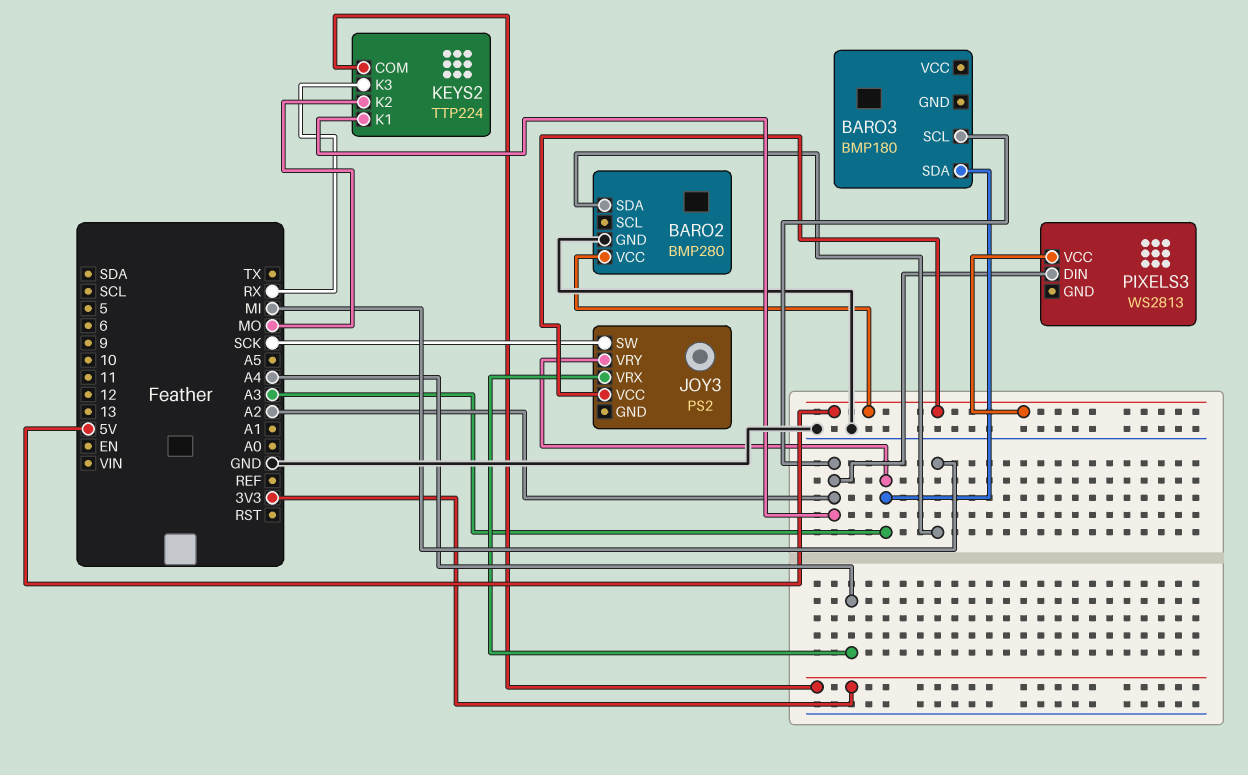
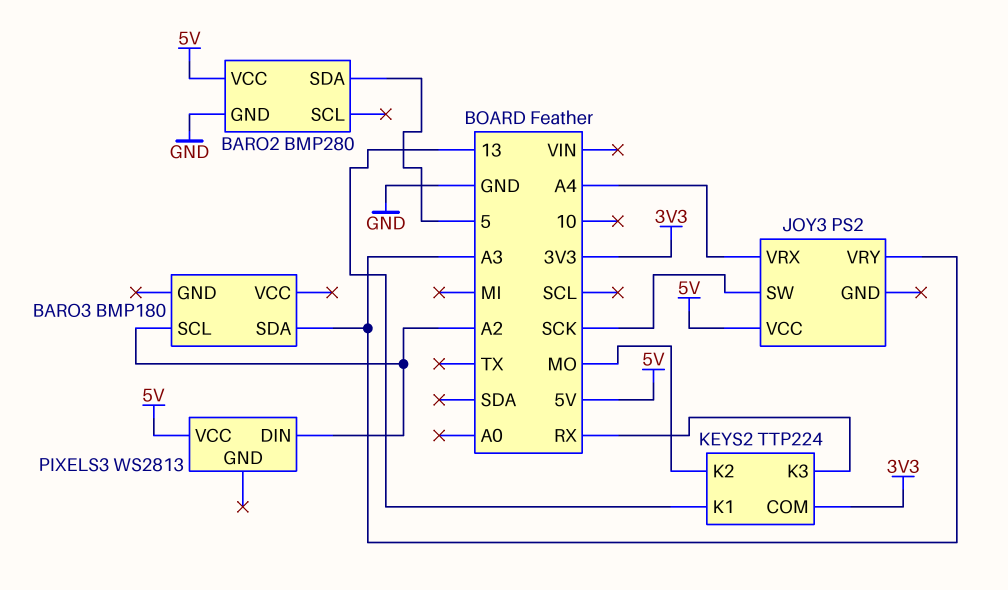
BARO2 pin SDA: MI -> 5
KEYS2 pin K1: A2 -> 13

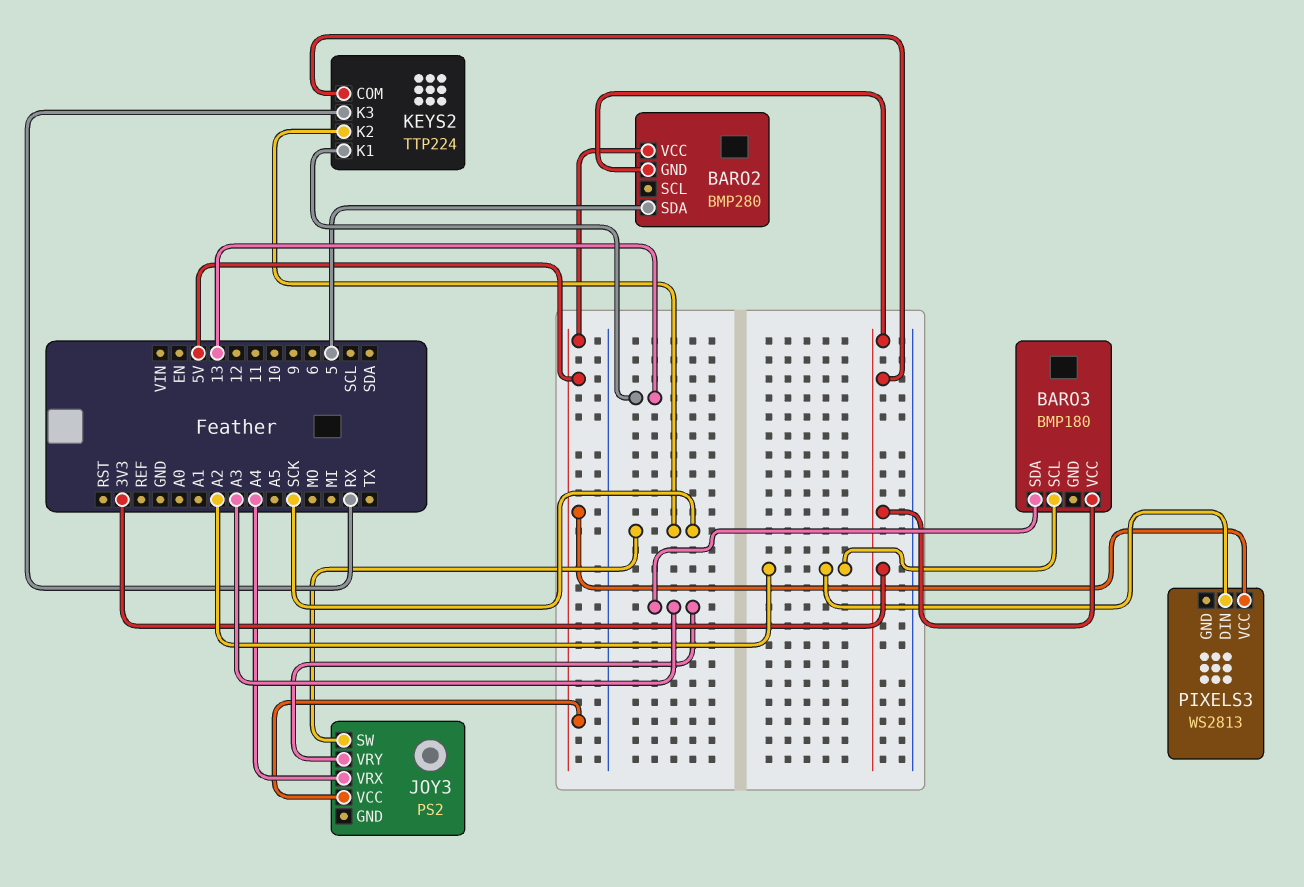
BARO2 pin GND: GND -> 3V3
BARO3 pin VCC: none -> 3V3
KEYS2 pin K2: MO -> SCK

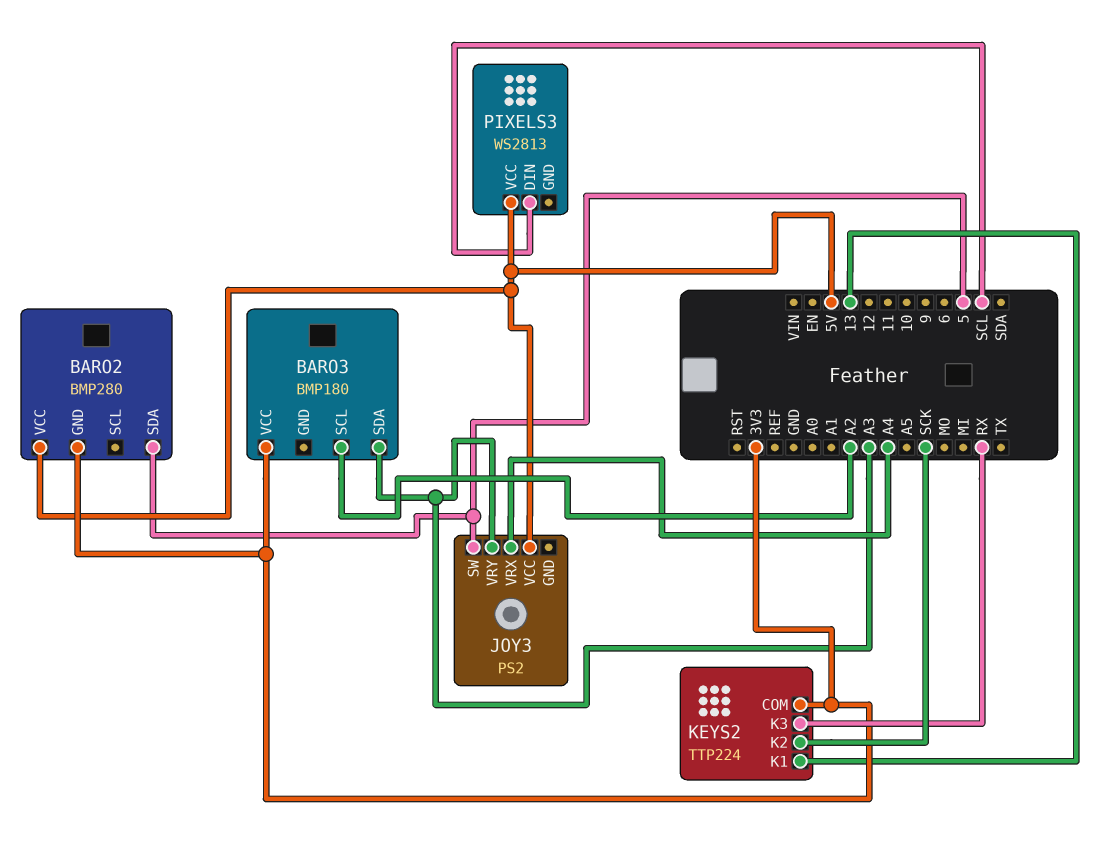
JOY3 pin SW: SCK -> 5
PIXELS3 pin DIN: A2 -> SCL

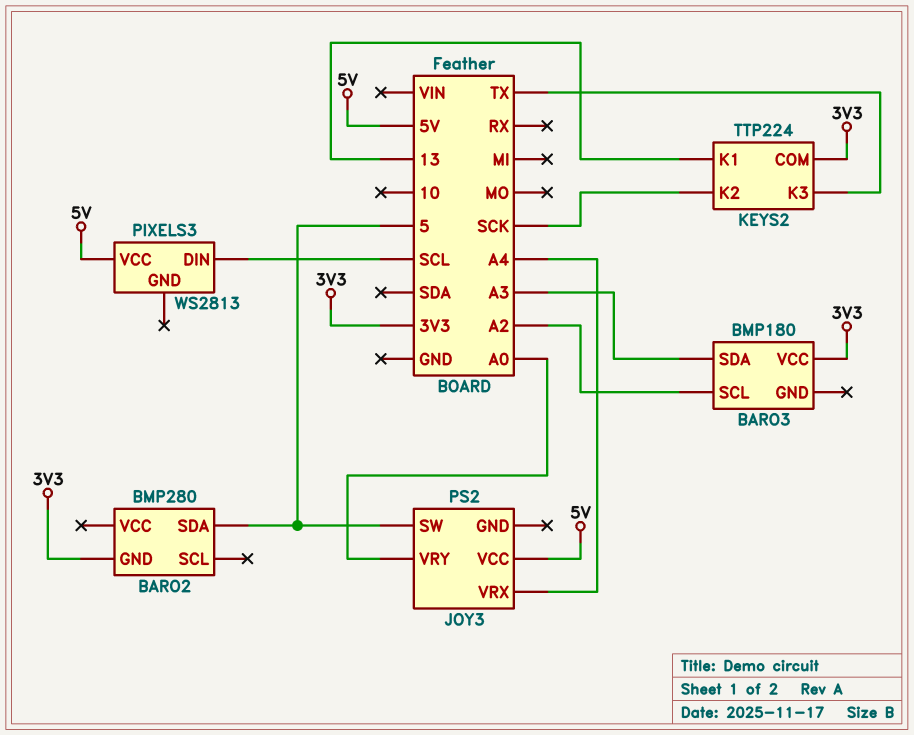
BARO2 pin VCC: 5V -> none
JOY3 pin VRY: A3 -> A0
KEYS2 pin K3: RX -> TX

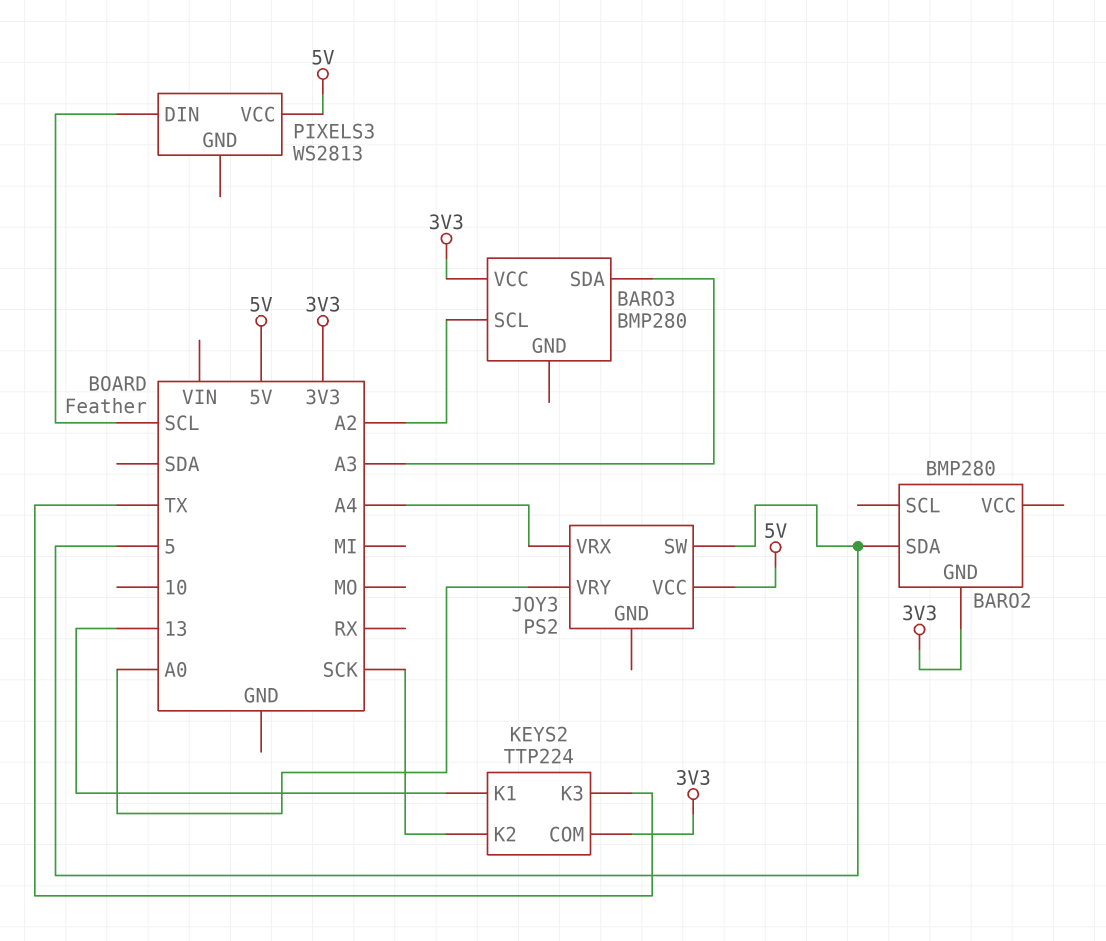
BARO3: BMP180 -> BMP280

